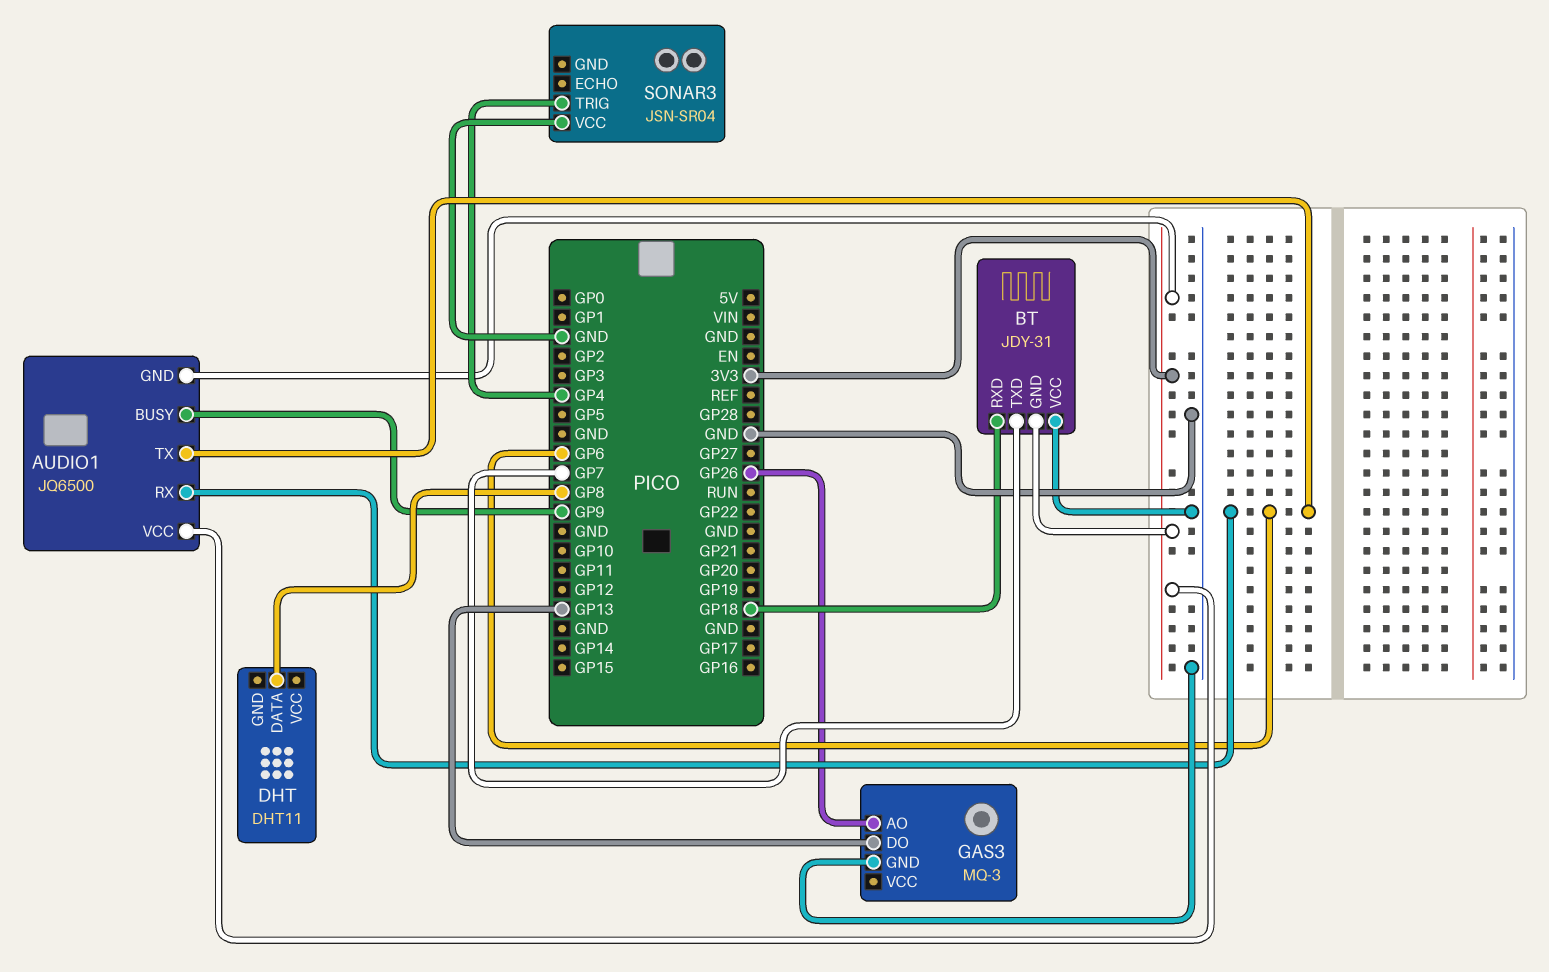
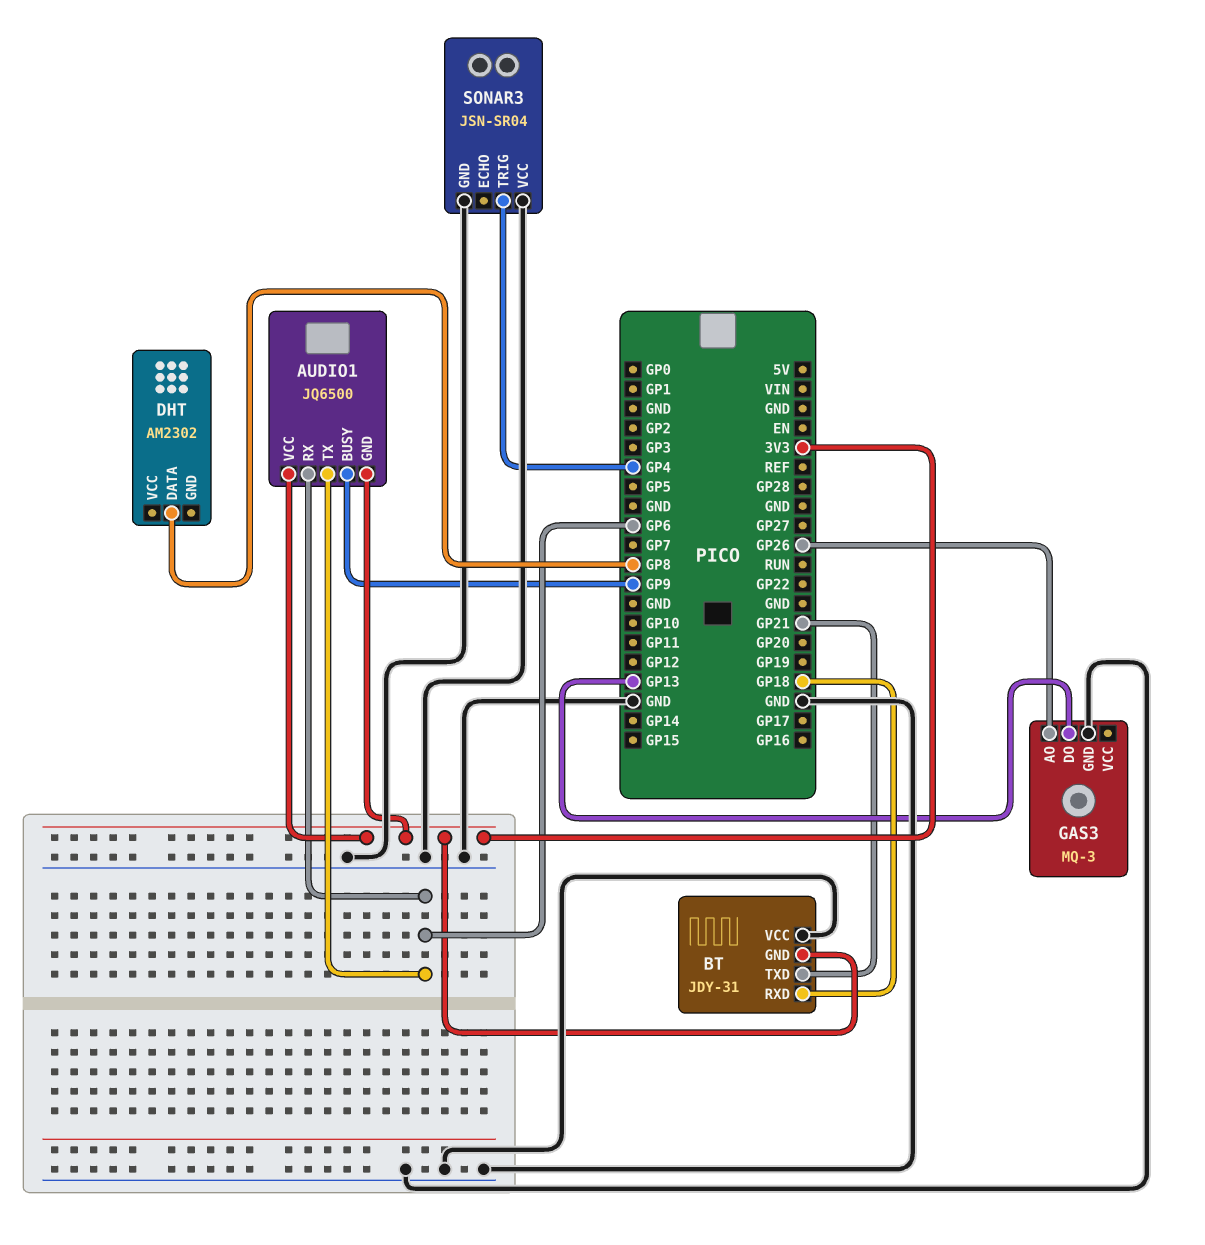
BT pin TXD: GP7 -> GP21
DHT: DHT11 -> AM2302
SONAR3 pin GND: none -> GND

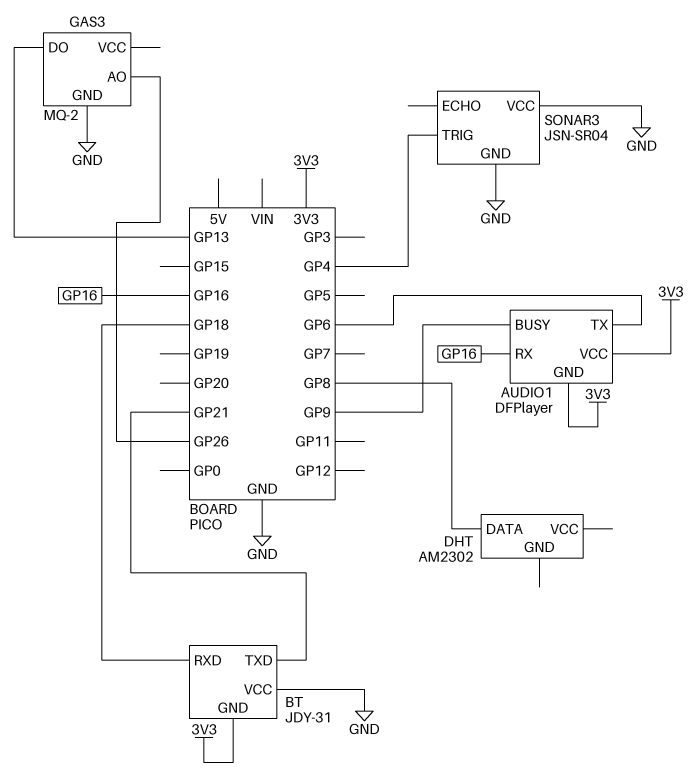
AUDIO1: JQ6500 -> DFPlayer
AUDIO1 pin RX: GP6 -> GP16
GAS3: MQ-3 -> MQ-2

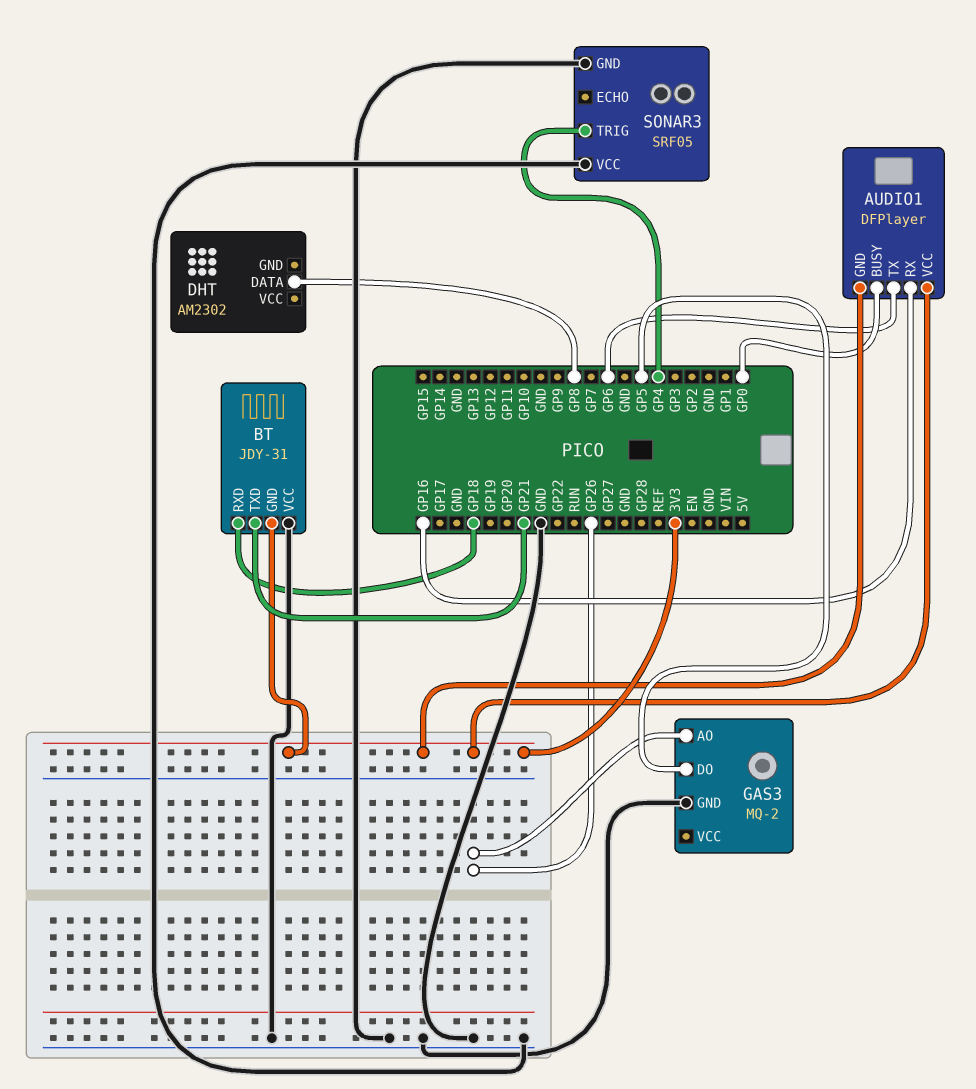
AUDIO1 pin BUSY: GP9 -> GP0
GAS3 pin DO: GP13 -> GP5
SONAR3: JSN-SR04 -> SRF05

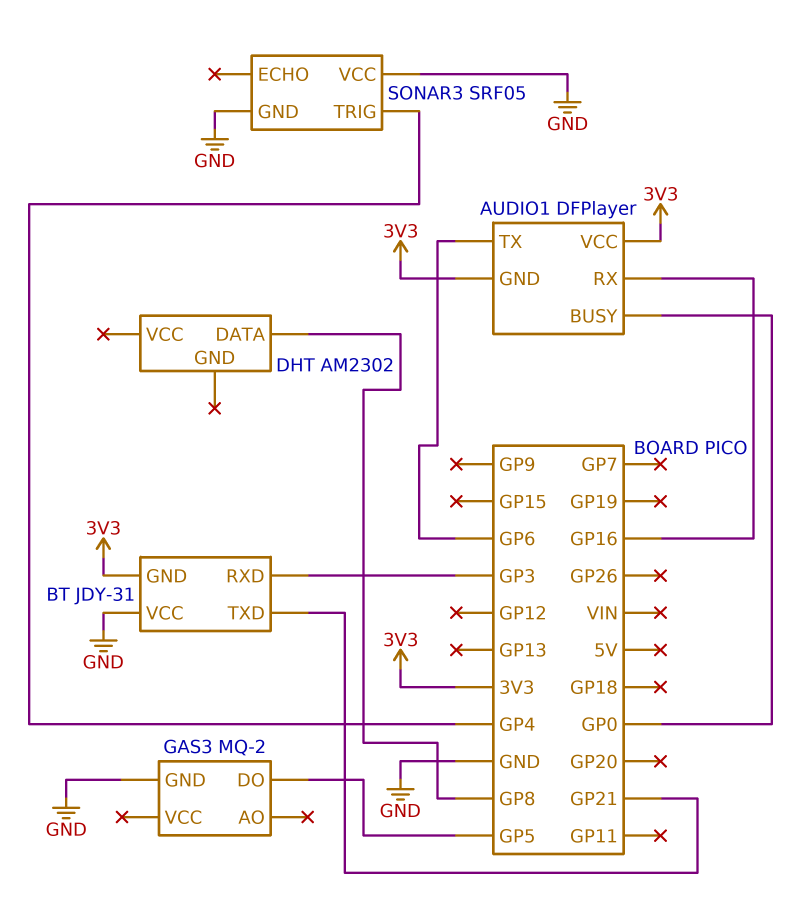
BT pin RXD: GP18 -> GP3
GAS3 pin AO: GP26 -> none

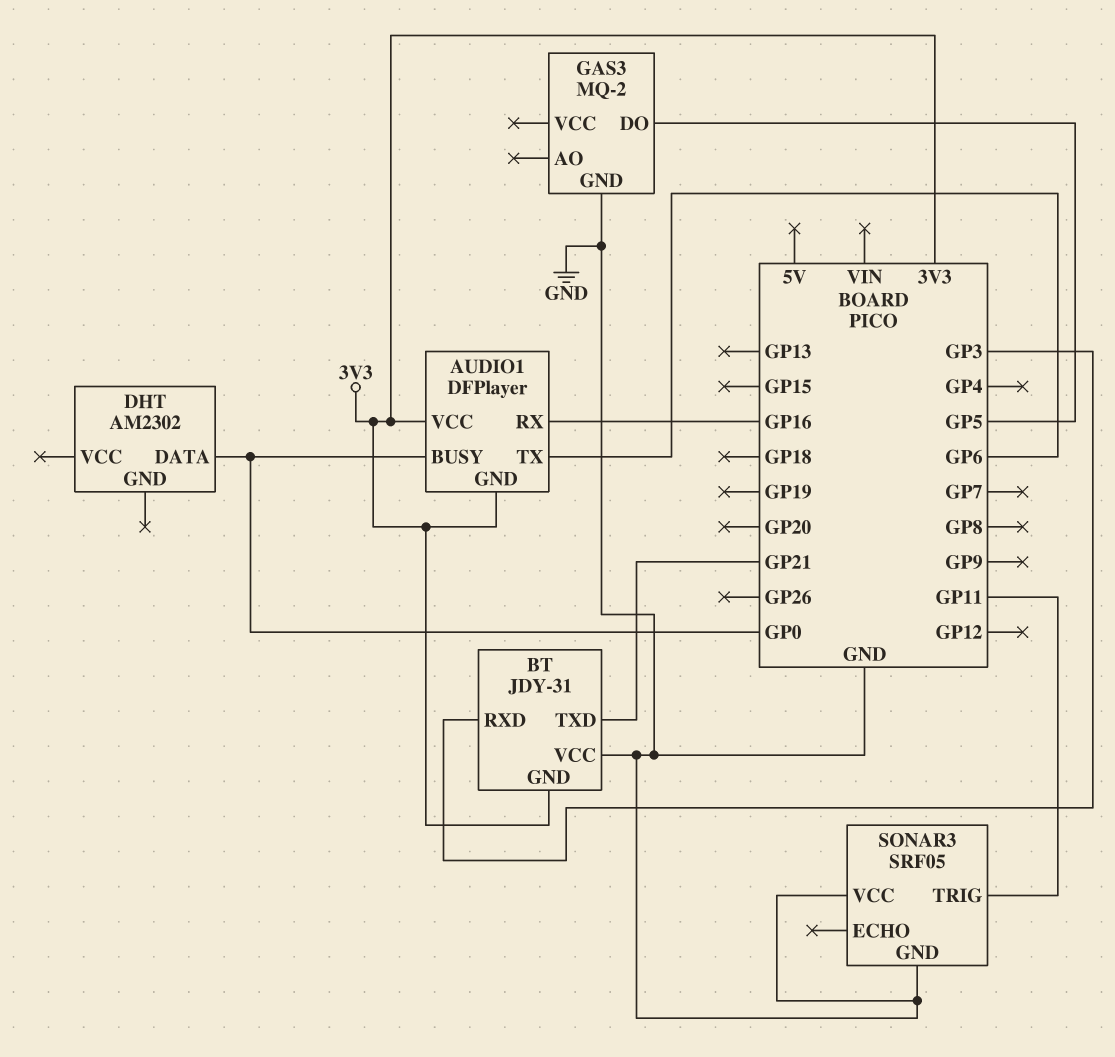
DHT pin DATA: GP8 -> GP0
SONAR3 pin TRIG: GP4 -> GP11

